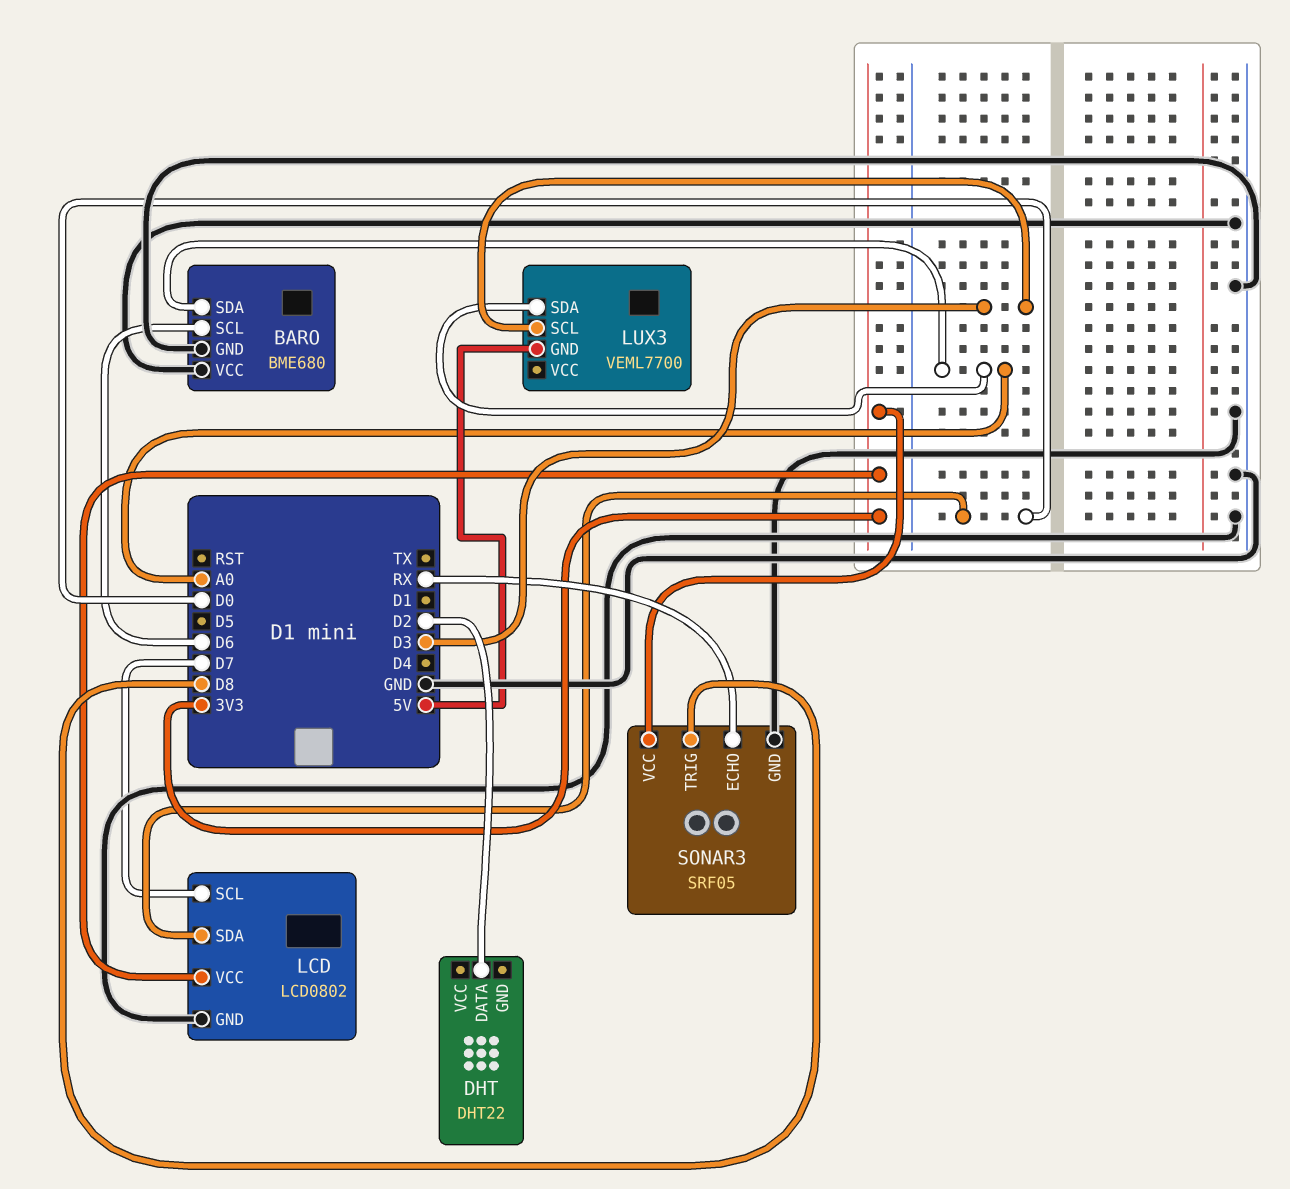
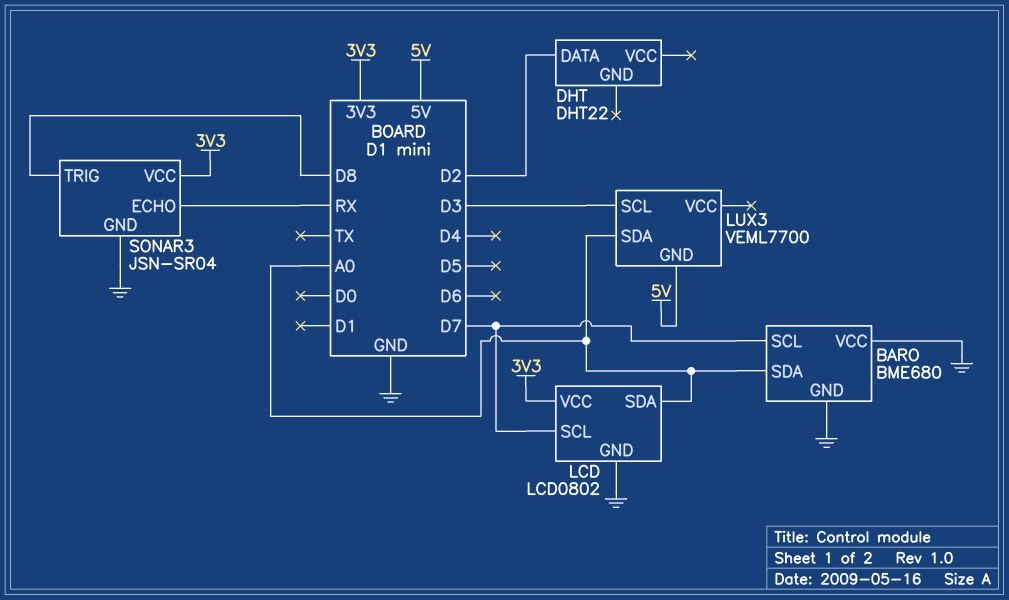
BARO pin SCL: D6 -> D7
LCD pin SDA: D0 -> A0
SONAR3: SRF05 -> JSN-SR04

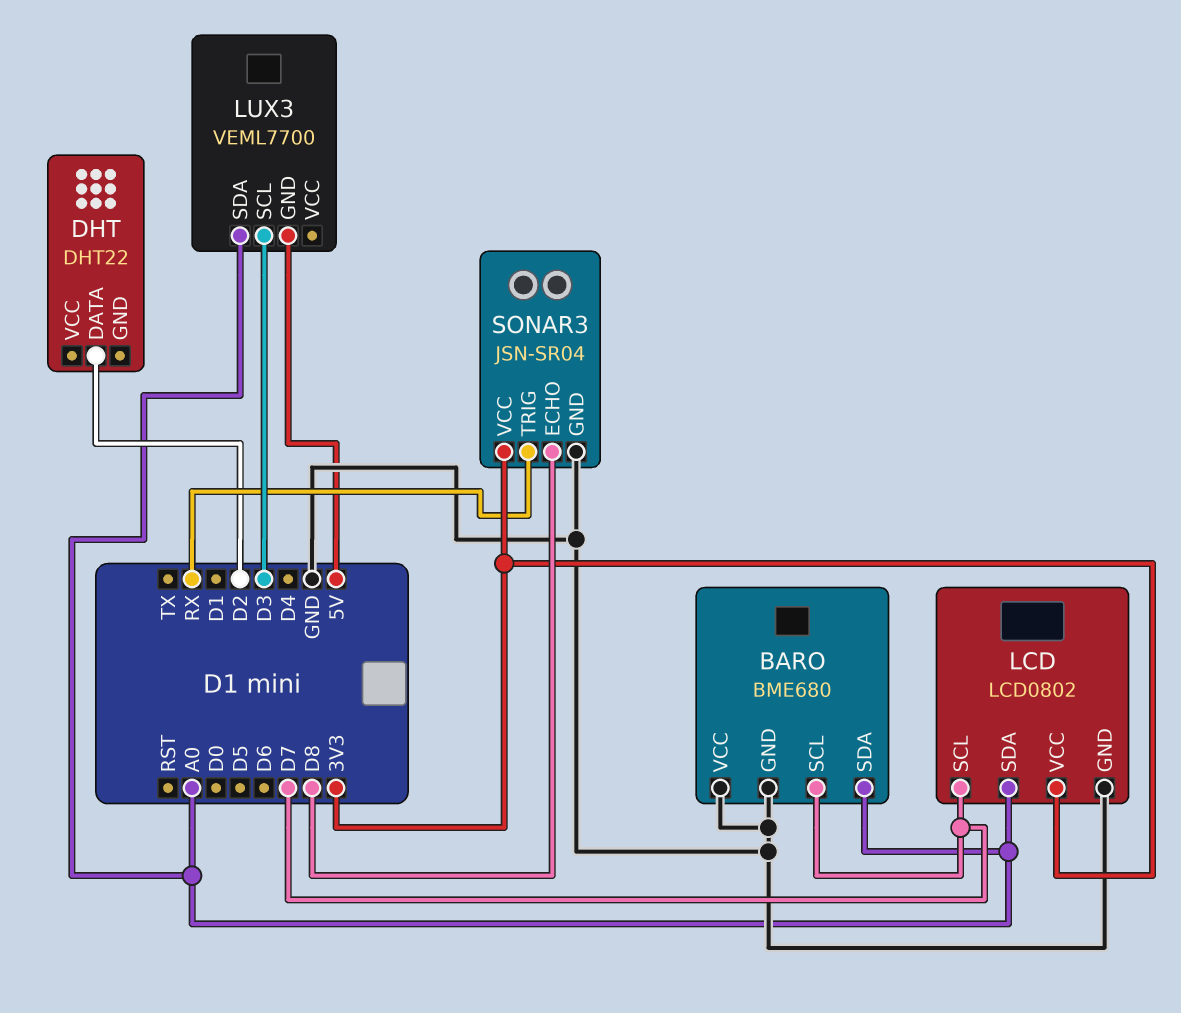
SONAR3 pin ECHO: RX -> D8
SONAR3 pin TRIG: D8 -> RX

